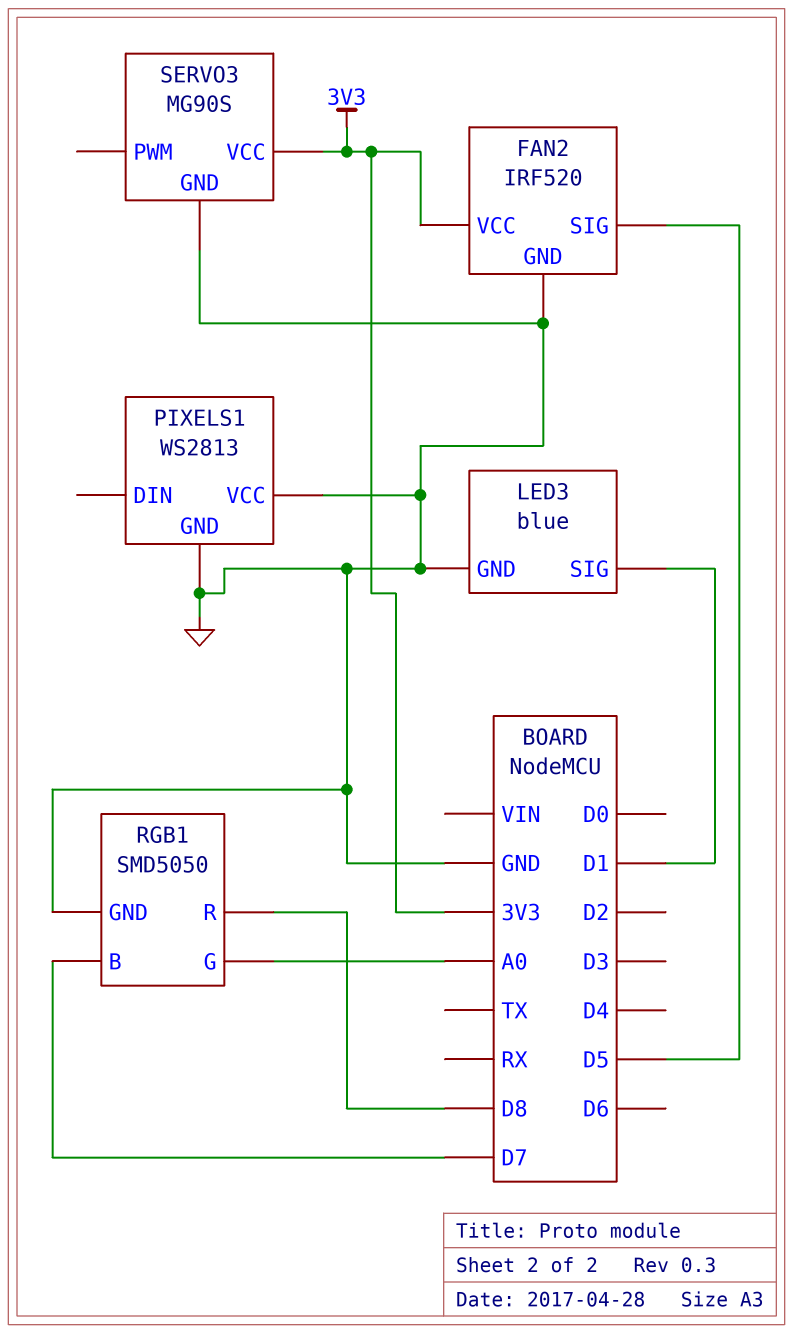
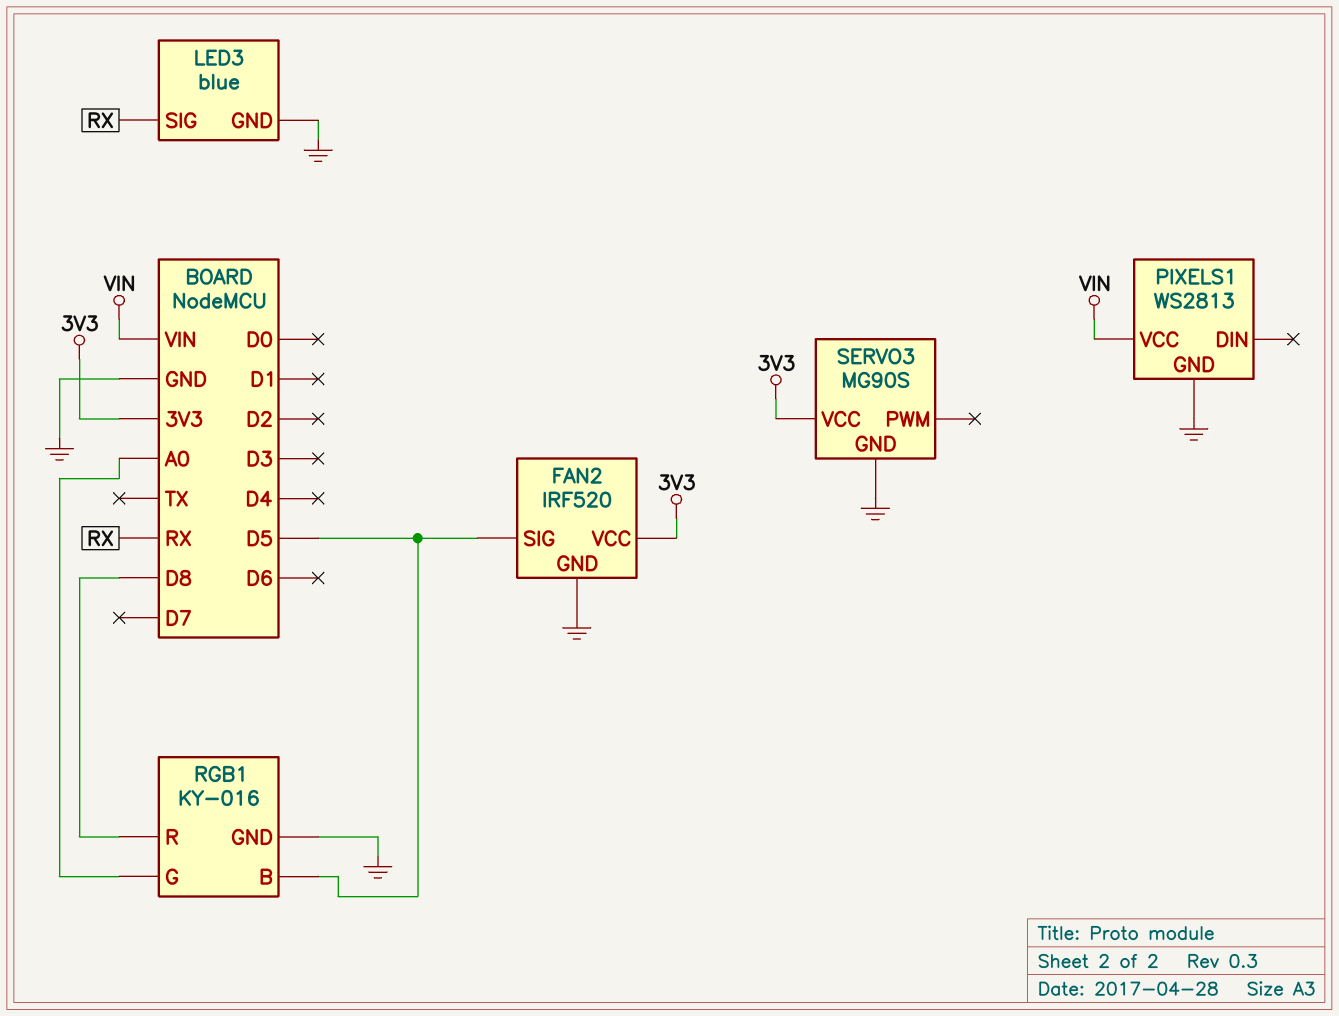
LED3 pin SIG: D1 -> RX
PIXELS1 pin VCC: GND -> VIN
RGB1: SMD5050 -> KY-016
RGB1 pin B: D7 -> D5

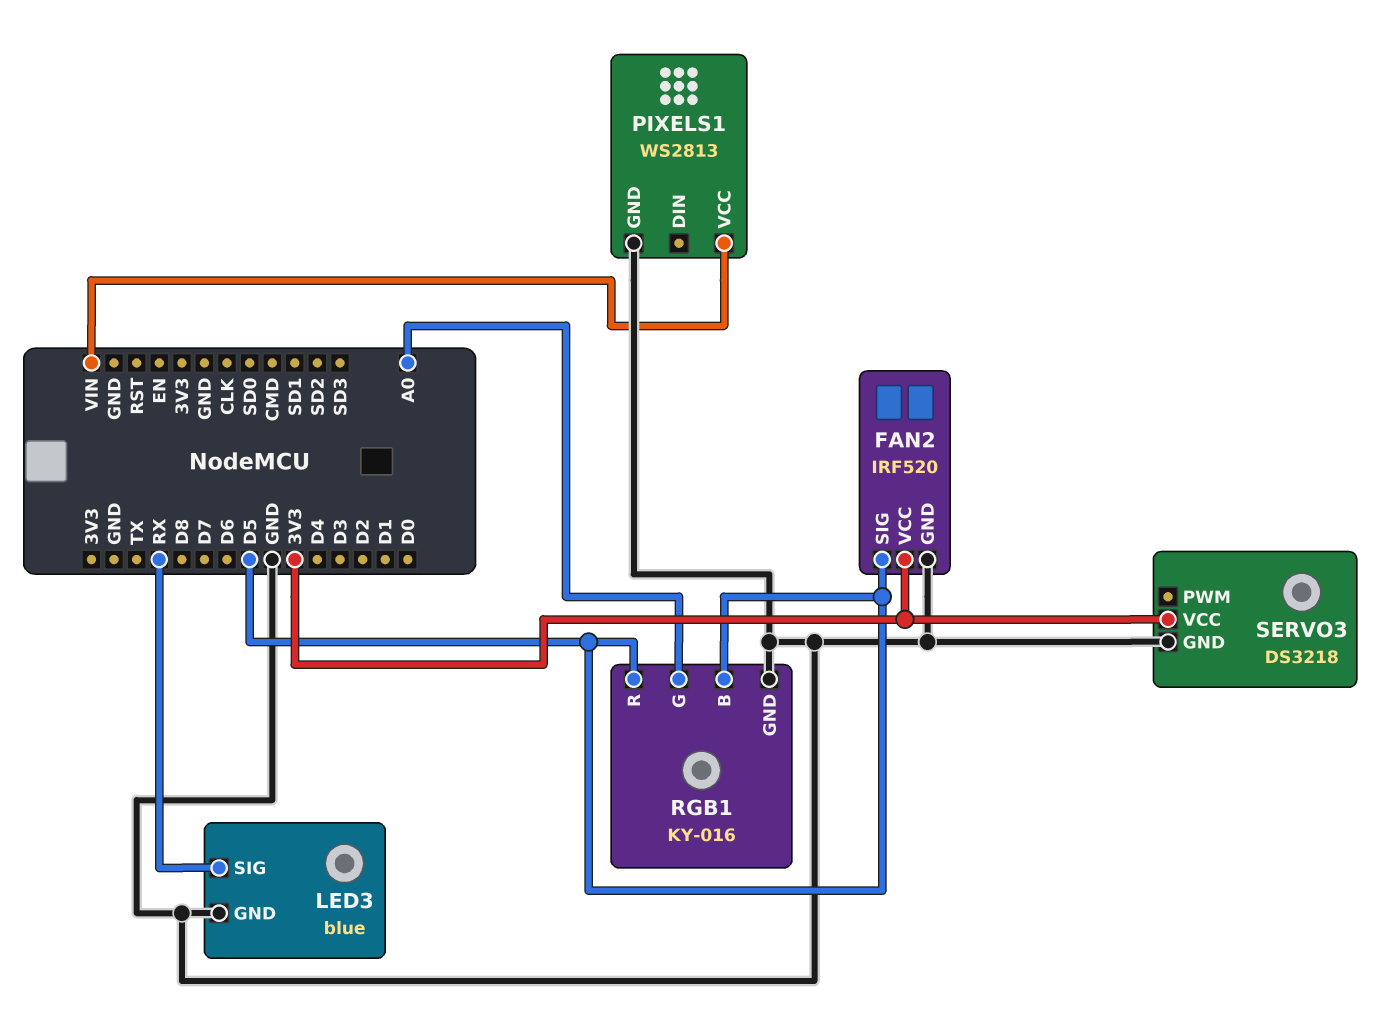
RGB1 pin R: D8 -> D5
SERVO3: MG90S -> DS3218

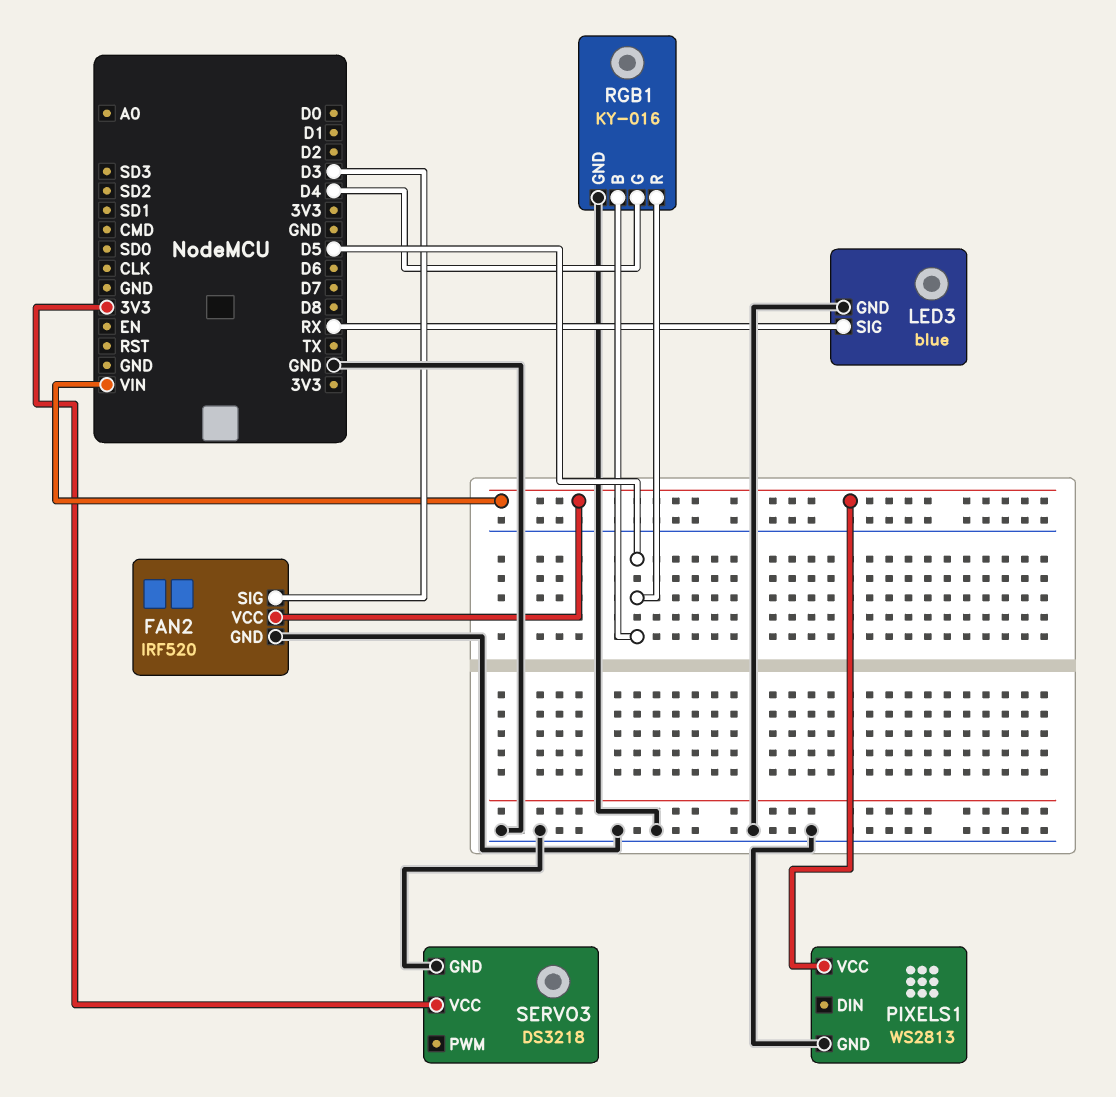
FAN2 pin SIG: D5 -> D3
FAN2 pin VCC: 3V3 -> VIN
RGB1 pin G: A0 -> D4

